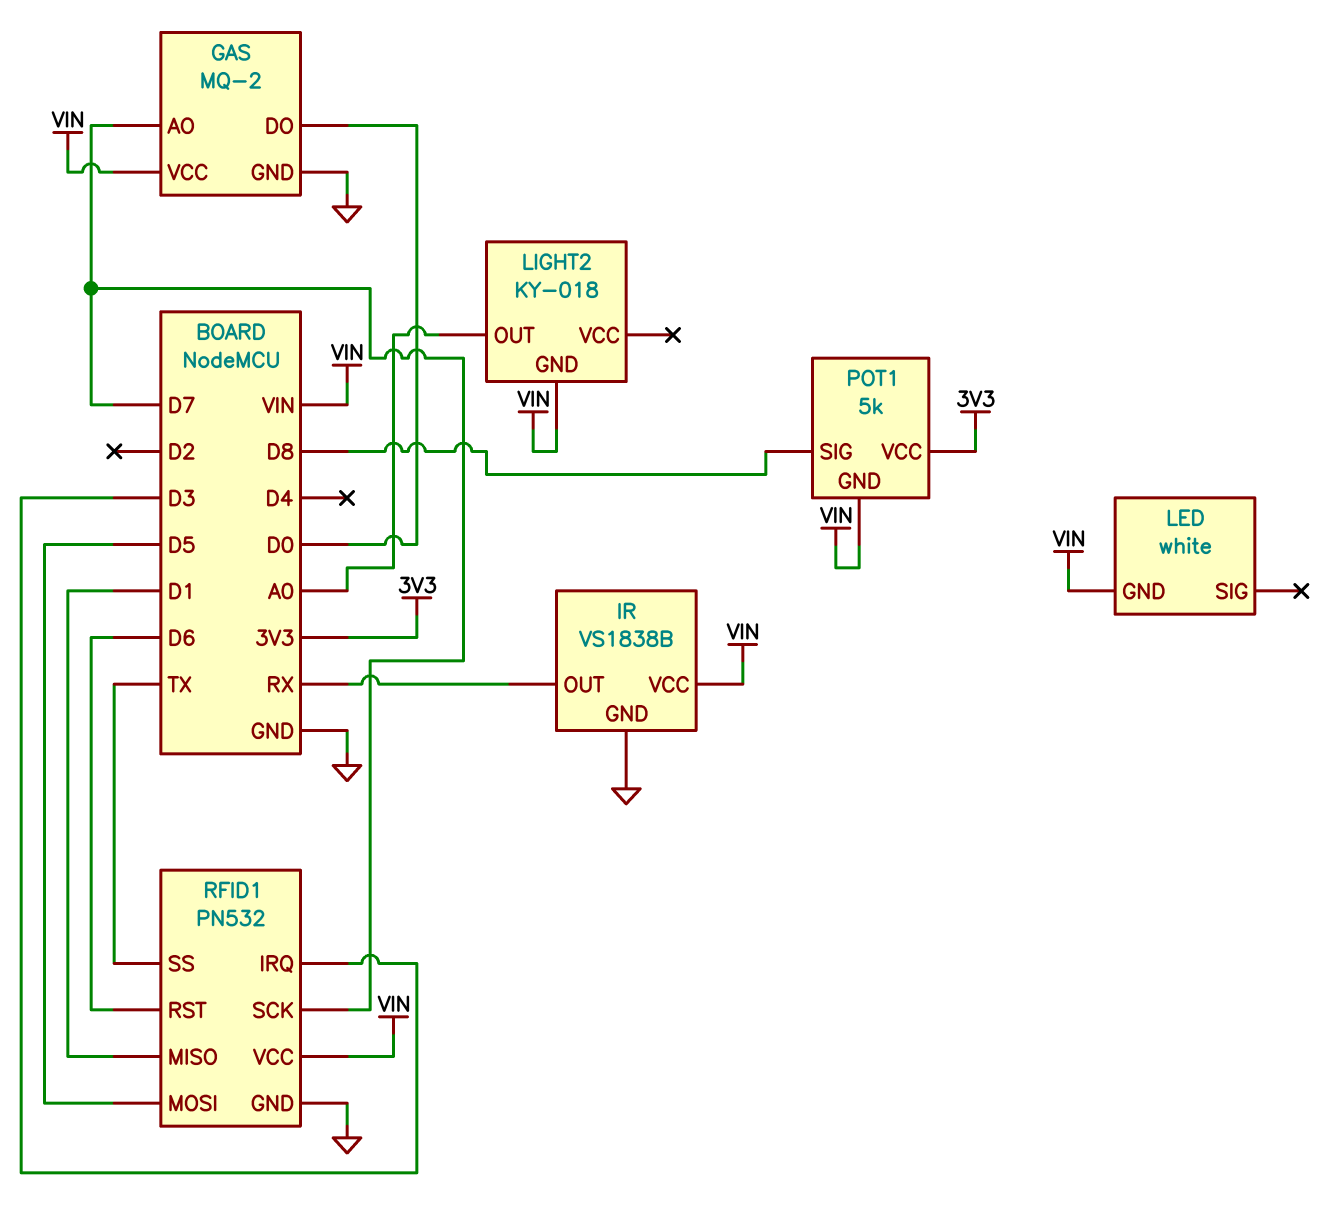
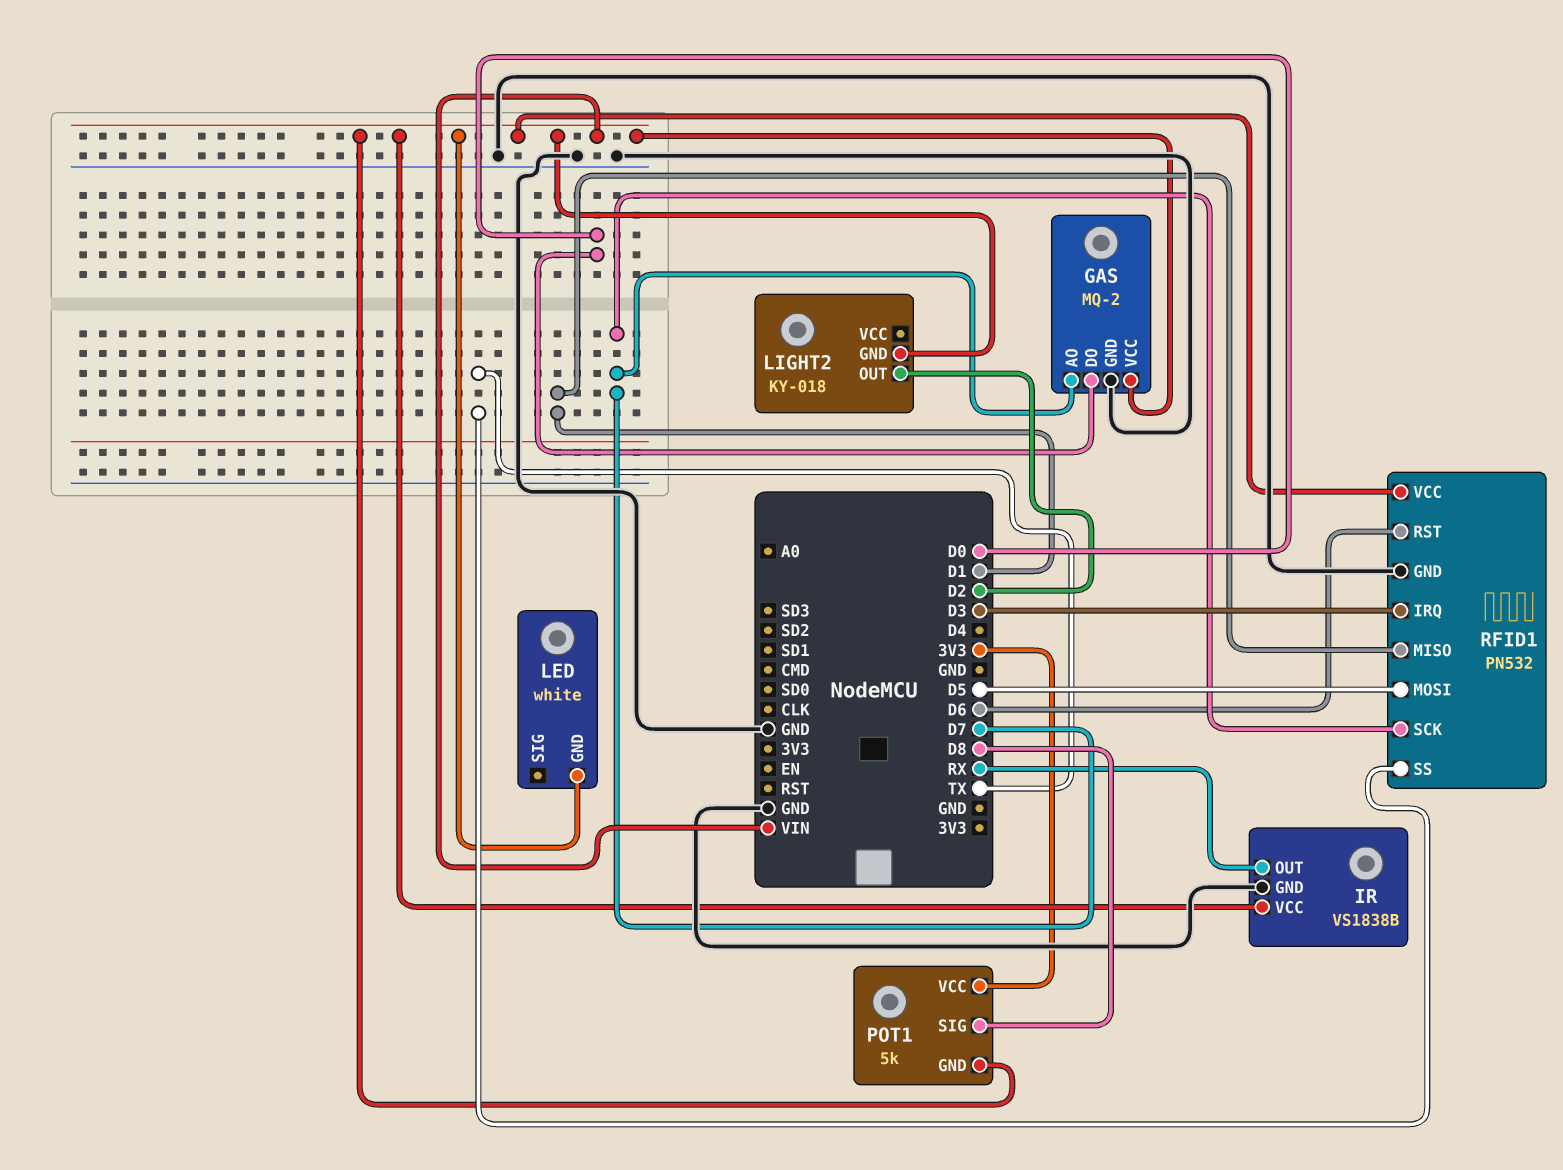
LIGHT2 pin OUT: A0 -> D2

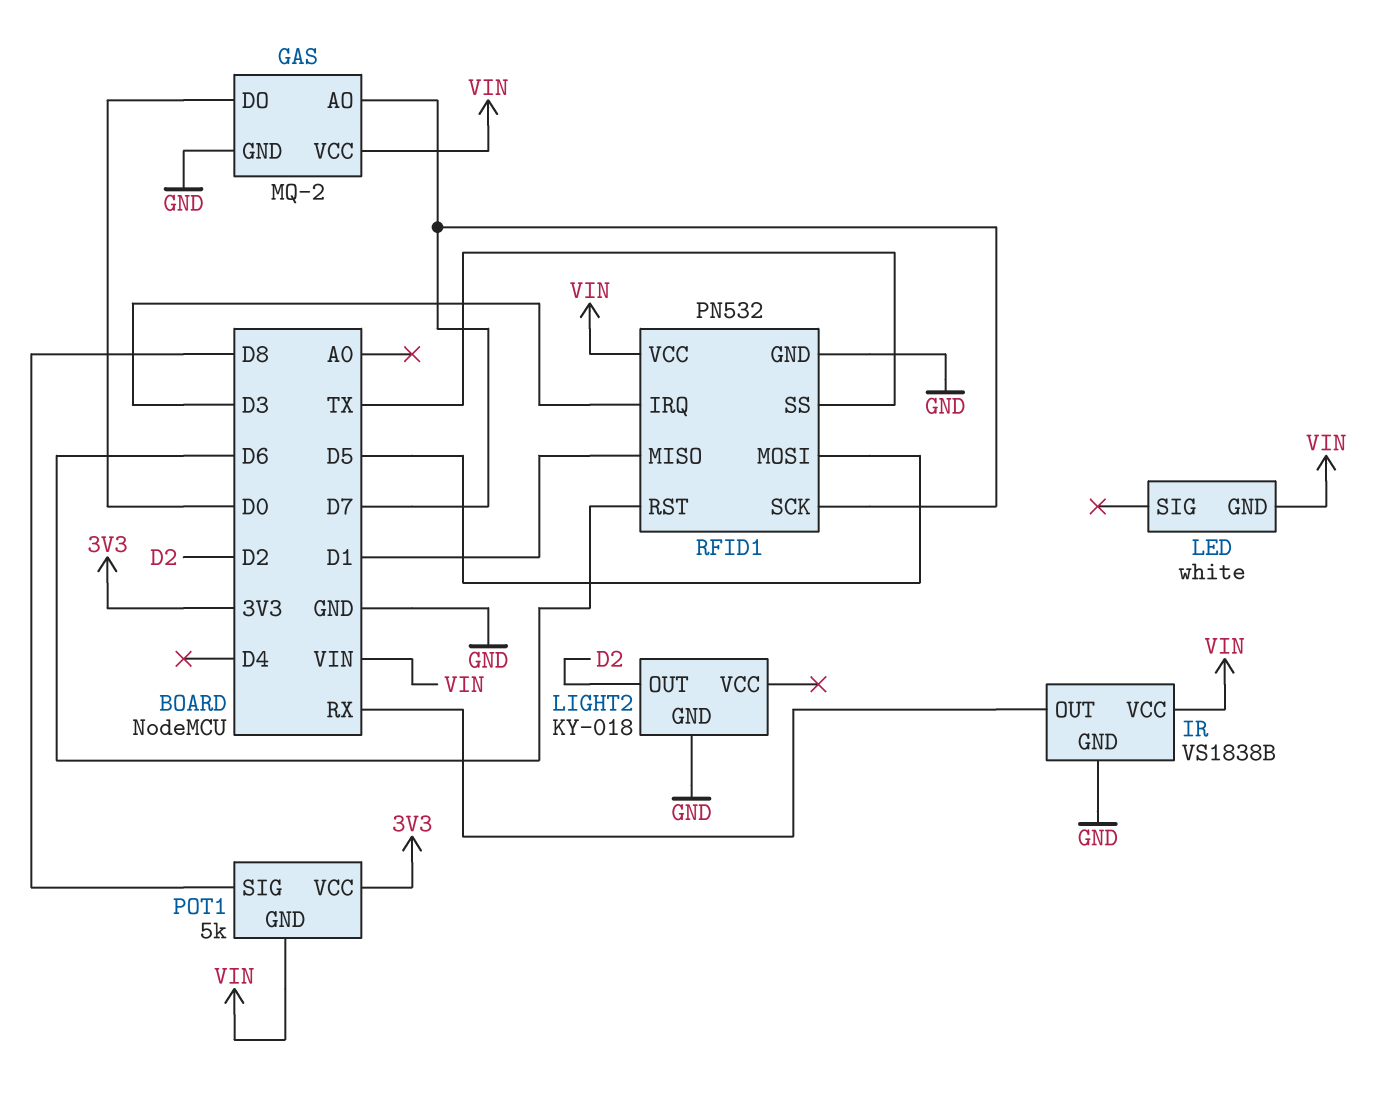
LIGHT2 pin GND: VIN -> GND

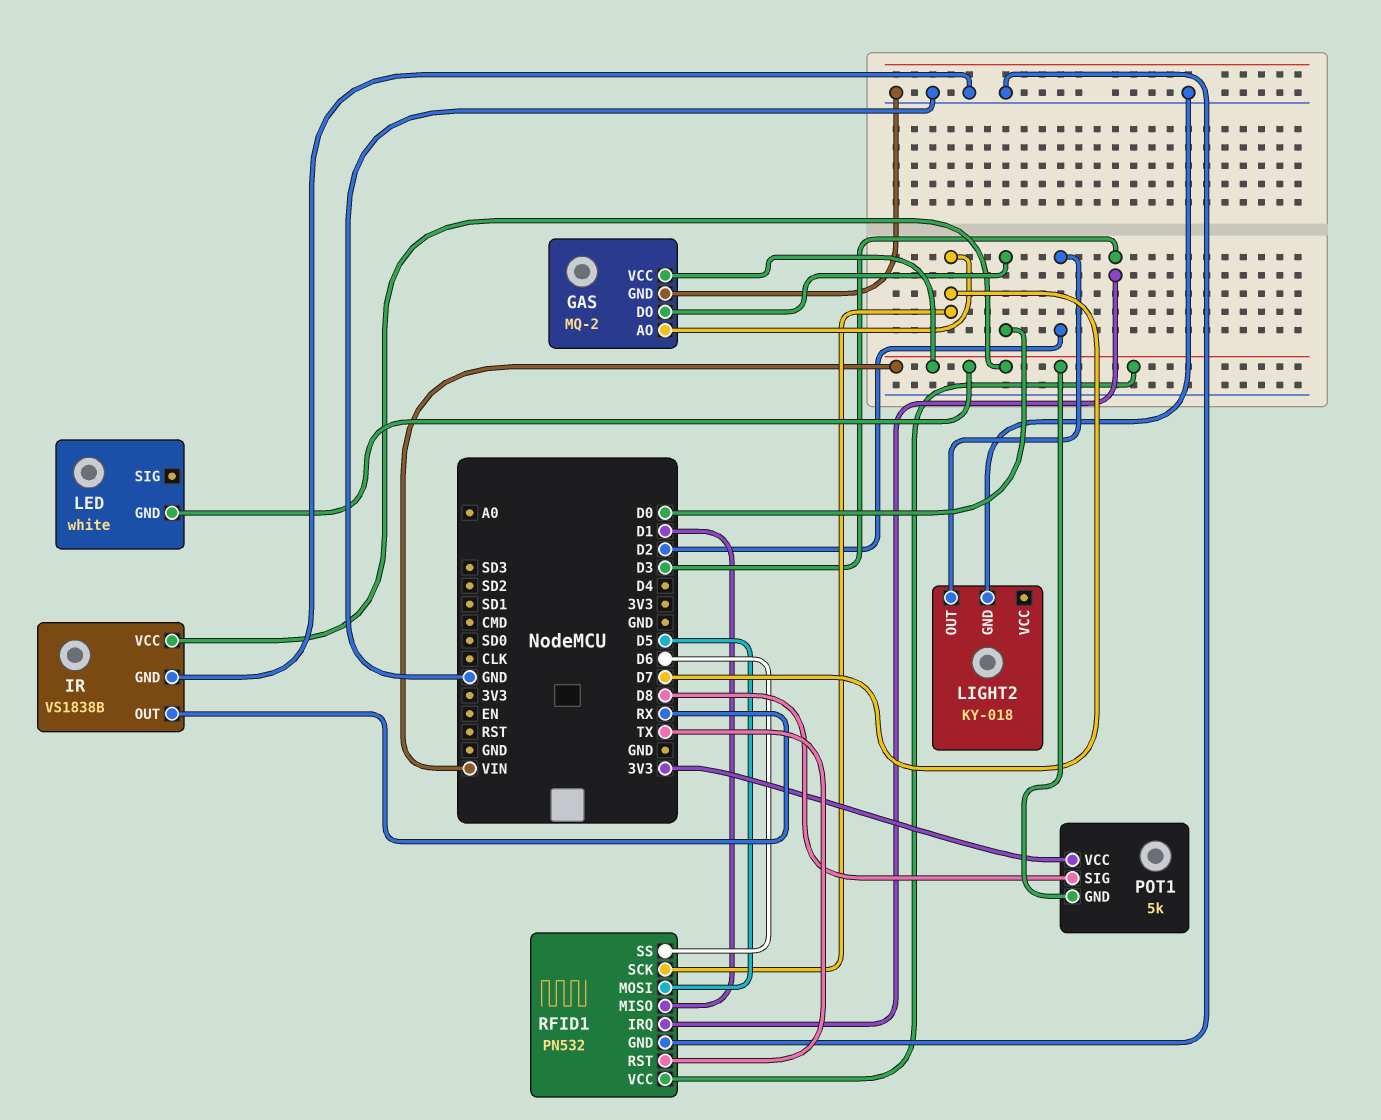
RFID1 pin RST: D6 -> TX
RFID1 pin SS: TX -> D6

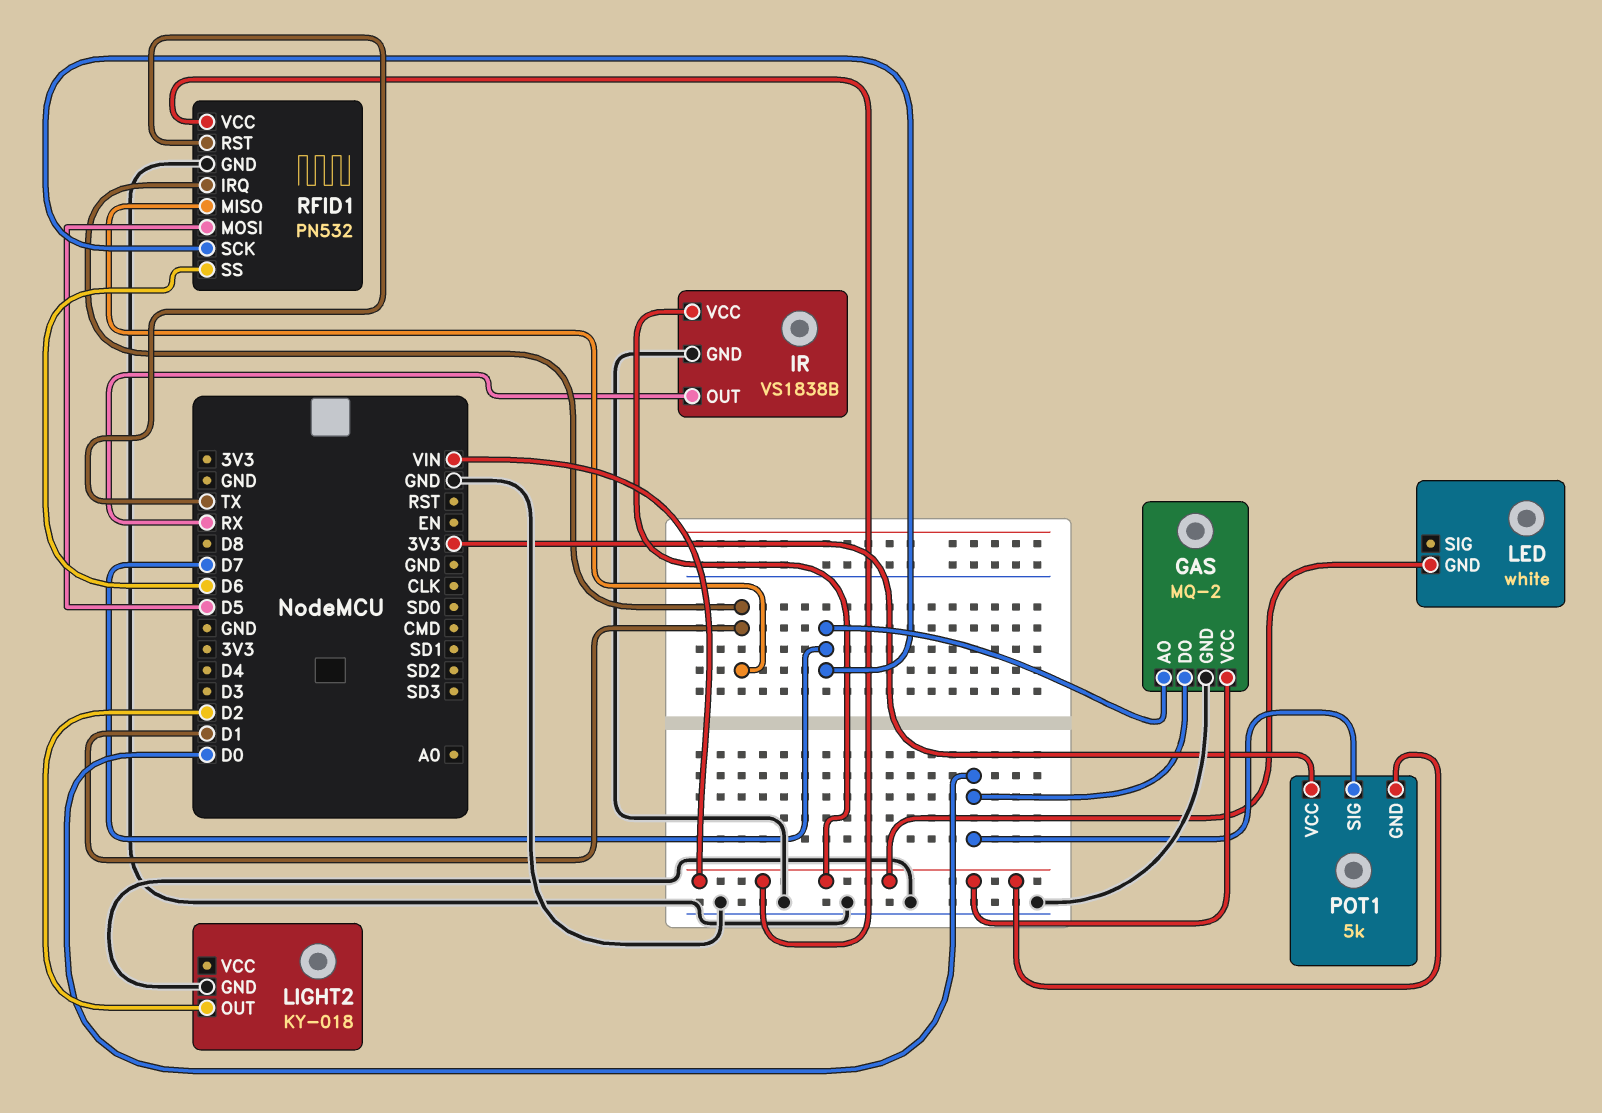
POT1 pin SIG: D8 -> D0
RFID1 pin IRQ: D3 -> D1

